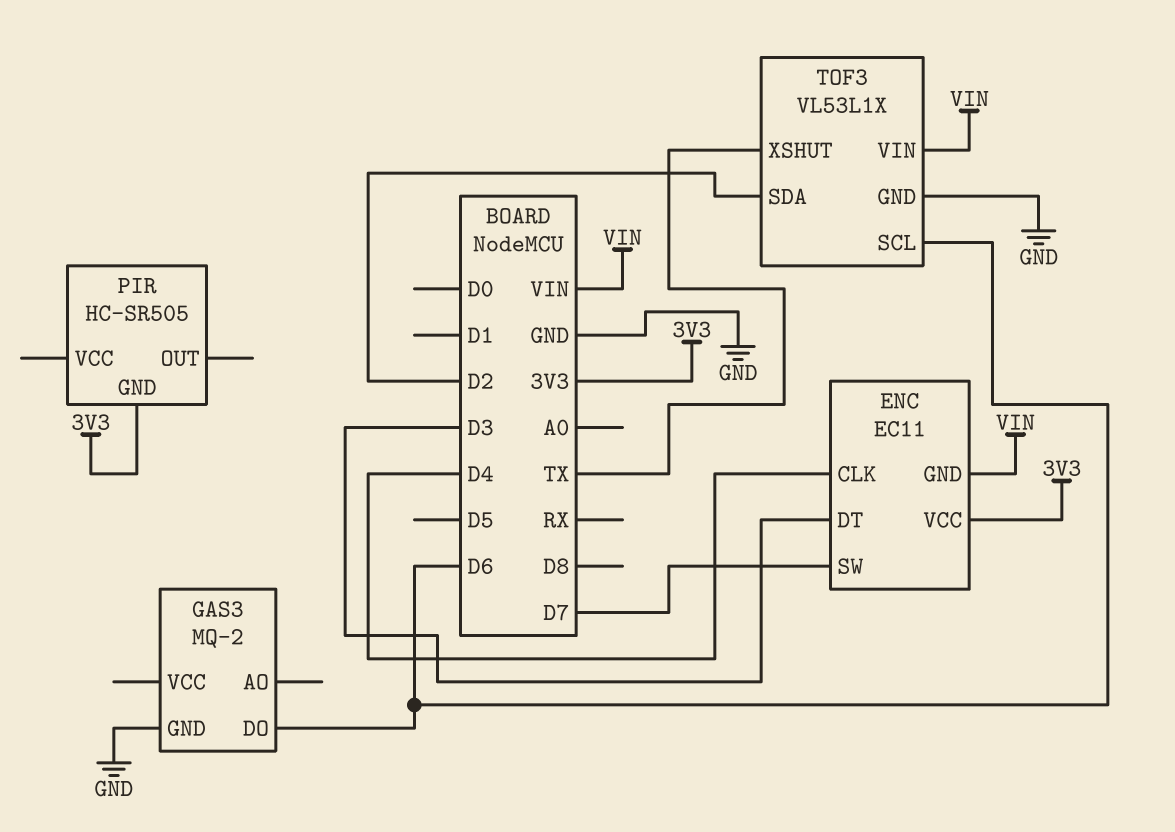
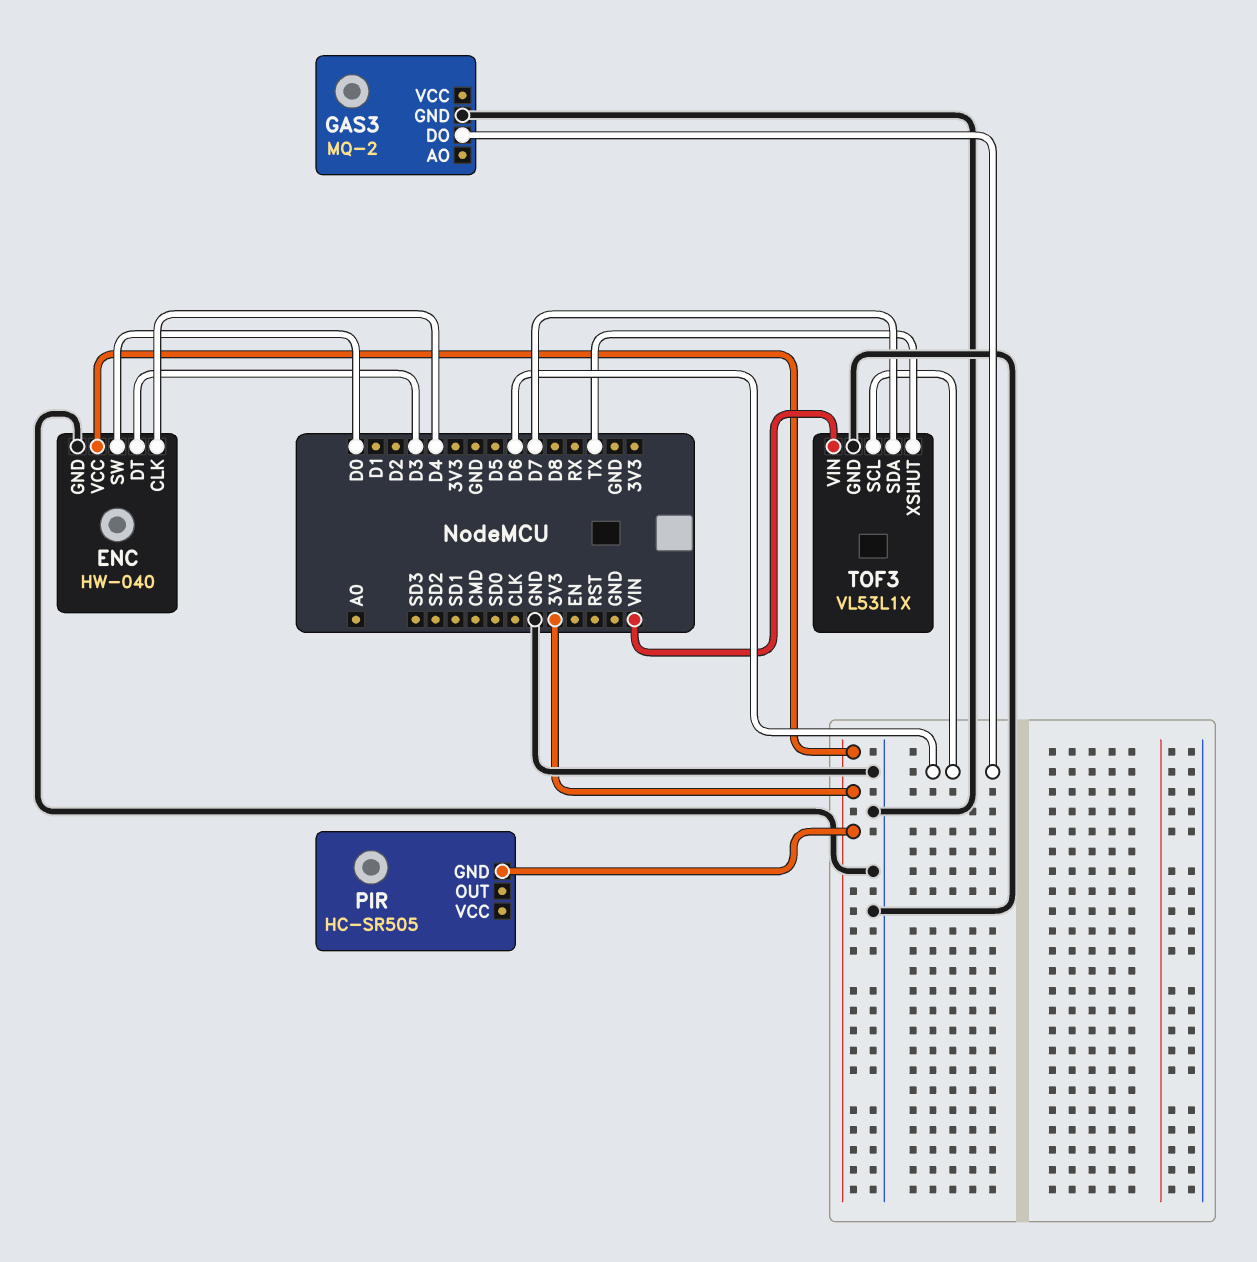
ENC: EC11 -> HW-040
ENC pin GND: VIN -> GND
ENC pin SW: D7 -> D0
TOF3 pin SDA: D2 -> D7

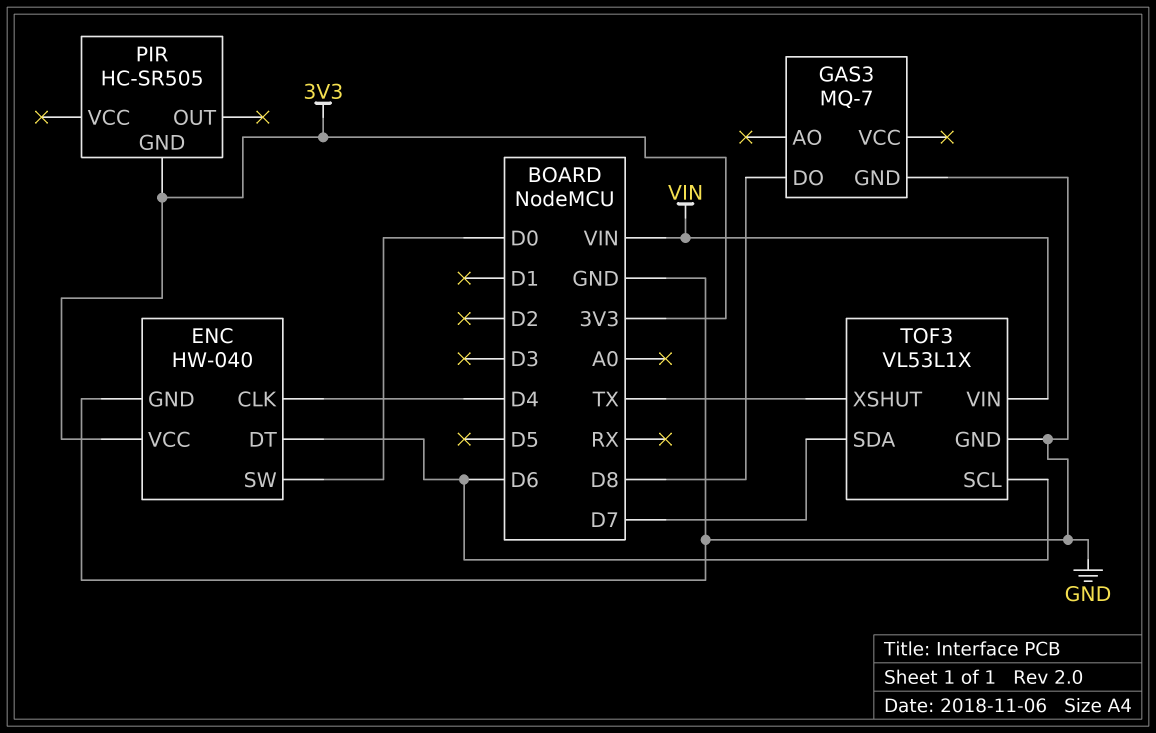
ENC pin DT: D3 -> D6
GAS3: MQ-2 -> MQ-7
GAS3 pin DO: D6 -> D8

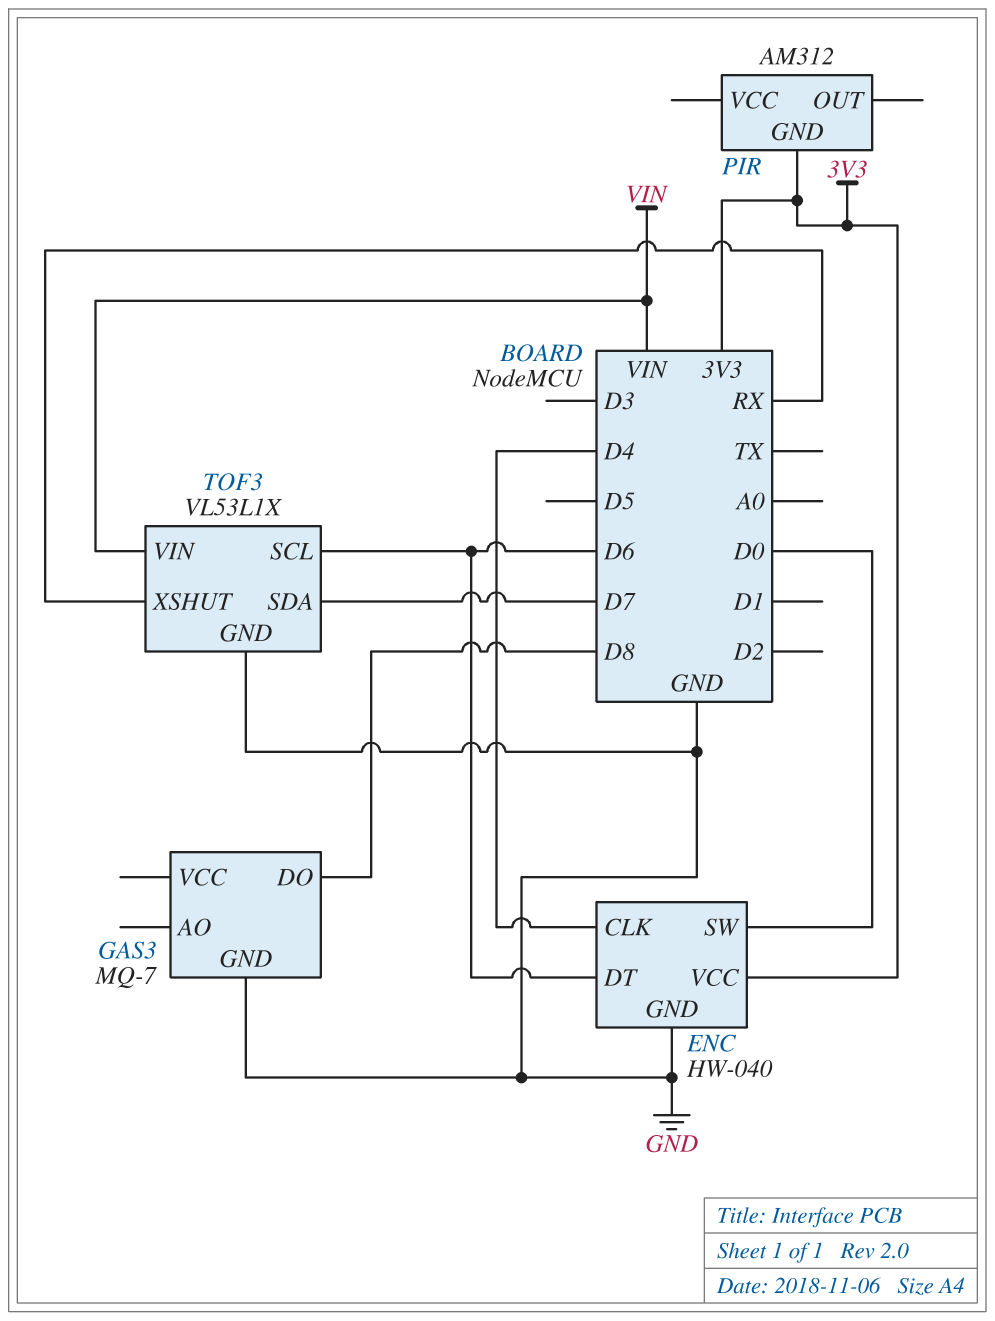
PIR: HC-SR505 -> AM312
TOF3 pin XSHUT: TX -> RX

